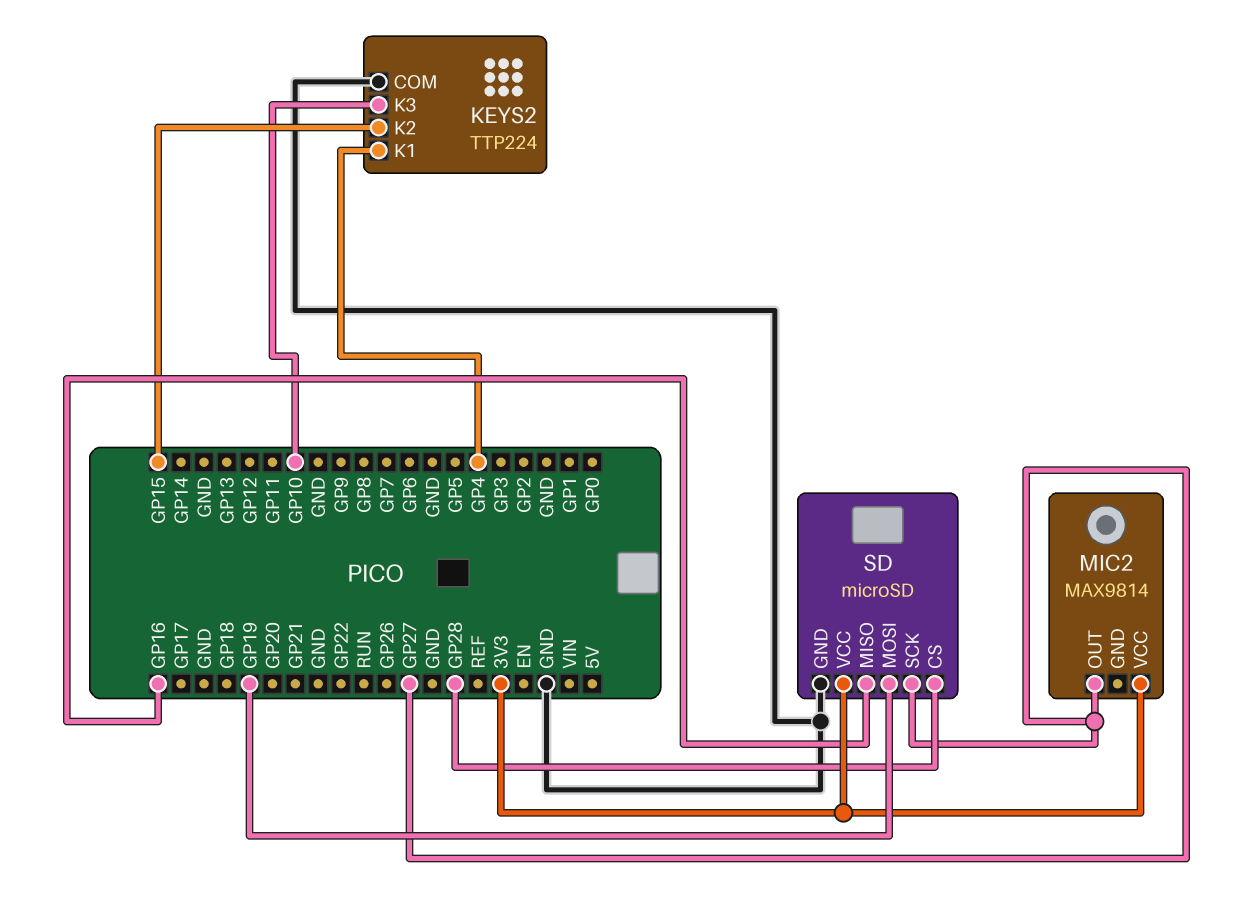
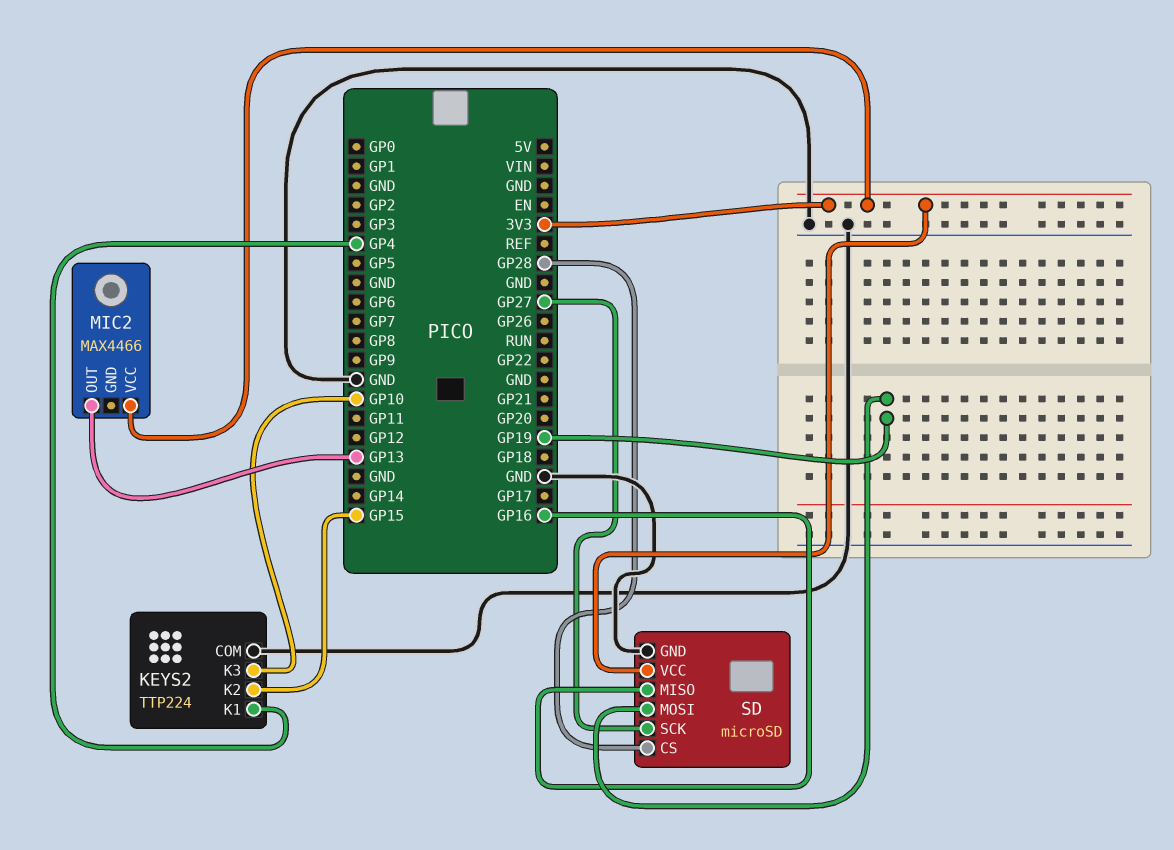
MIC2: MAX9814 -> MAX4466
MIC2 pin OUT: GP27 -> GP13

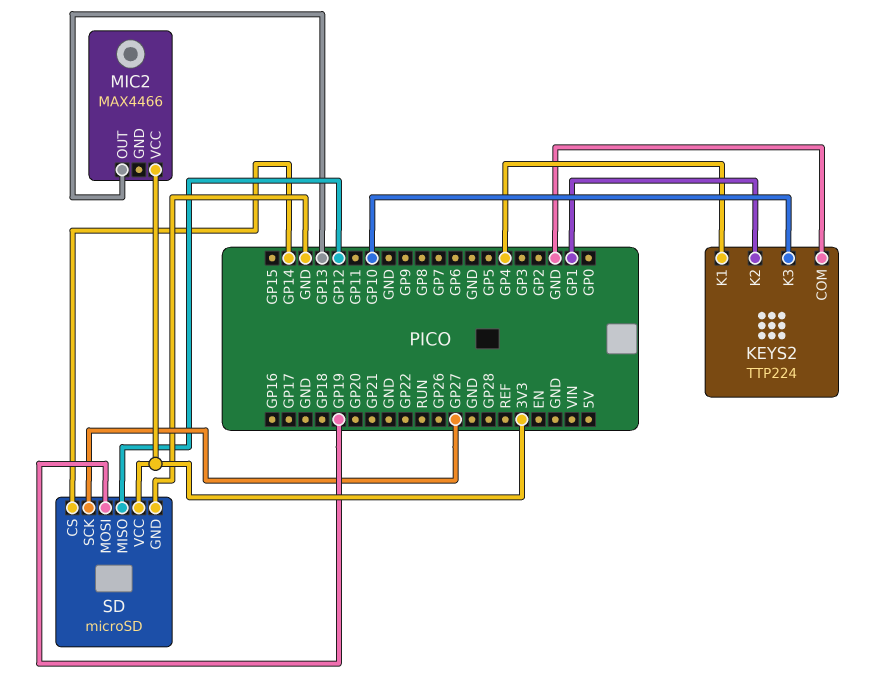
KEYS2 pin K2: GP15 -> GP1
SD pin CS: GP28 -> GP14
SD pin MISO: GP16 -> GP12

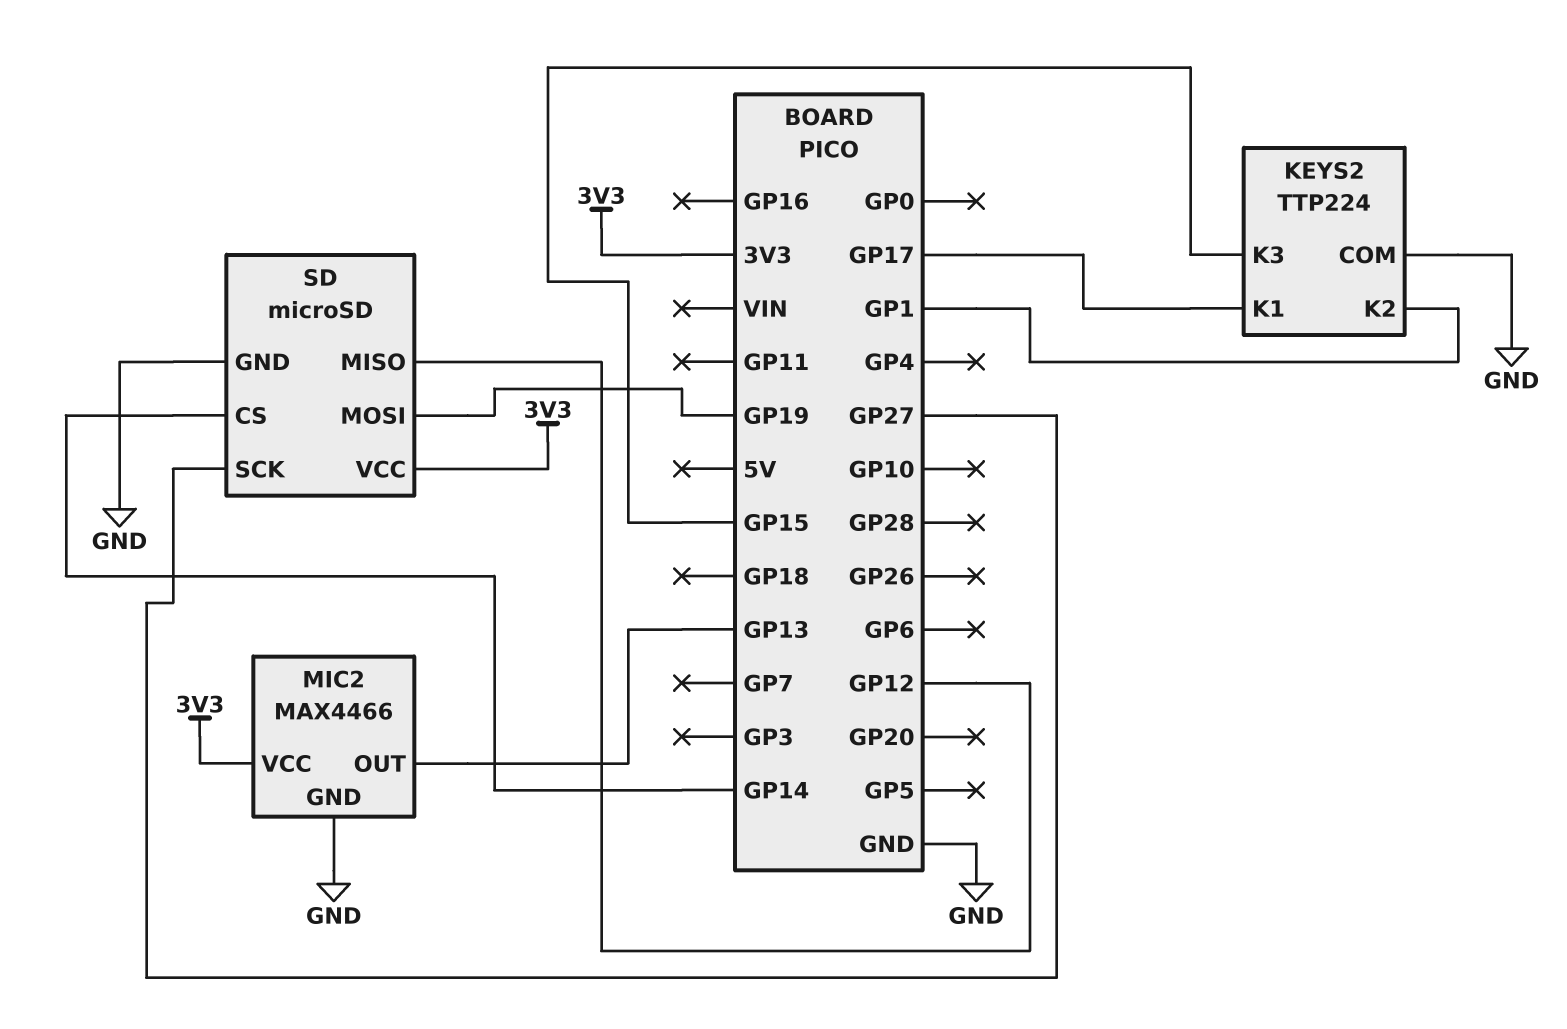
KEYS2 pin K1: GP4 -> GP17
KEYS2 pin K3: GP10 -> GP15
MIC2 pin GND: none -> GND

